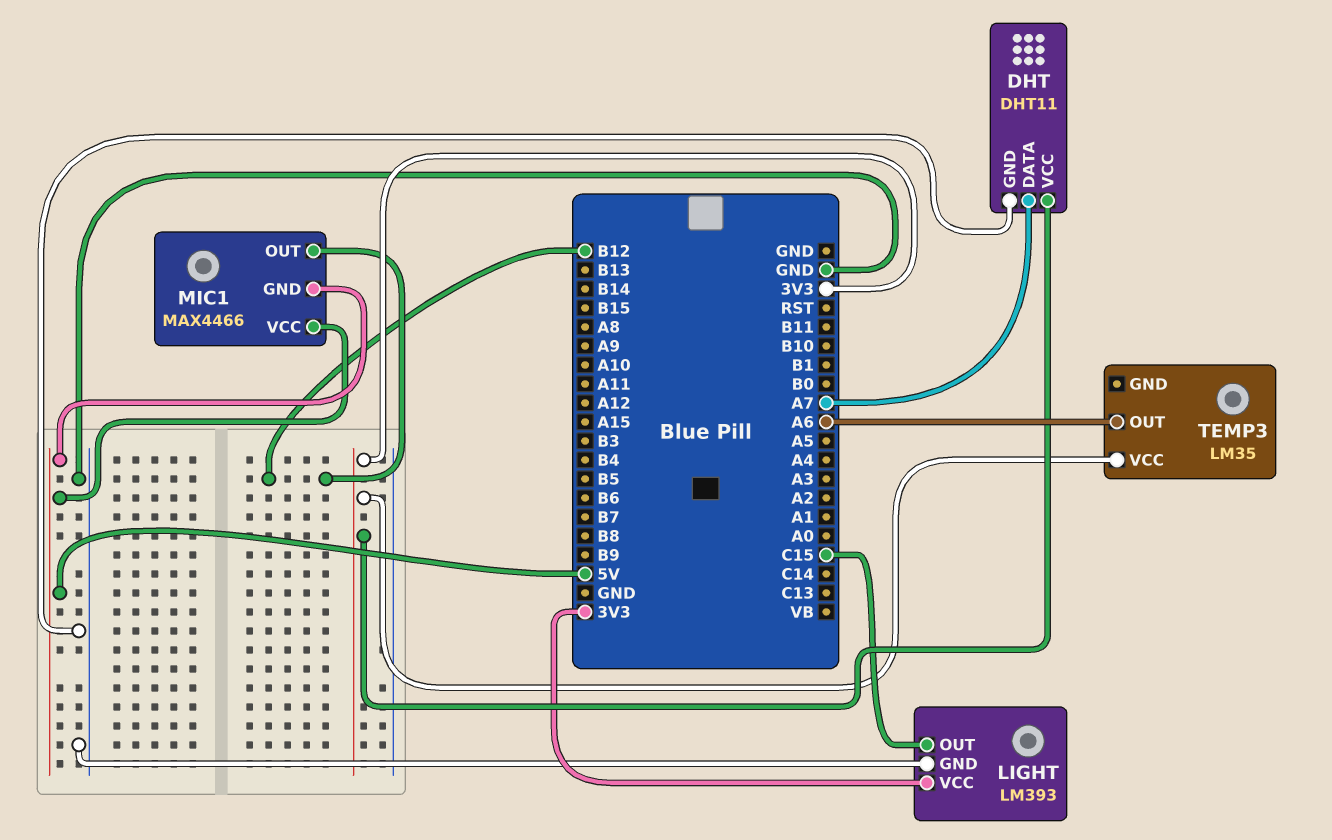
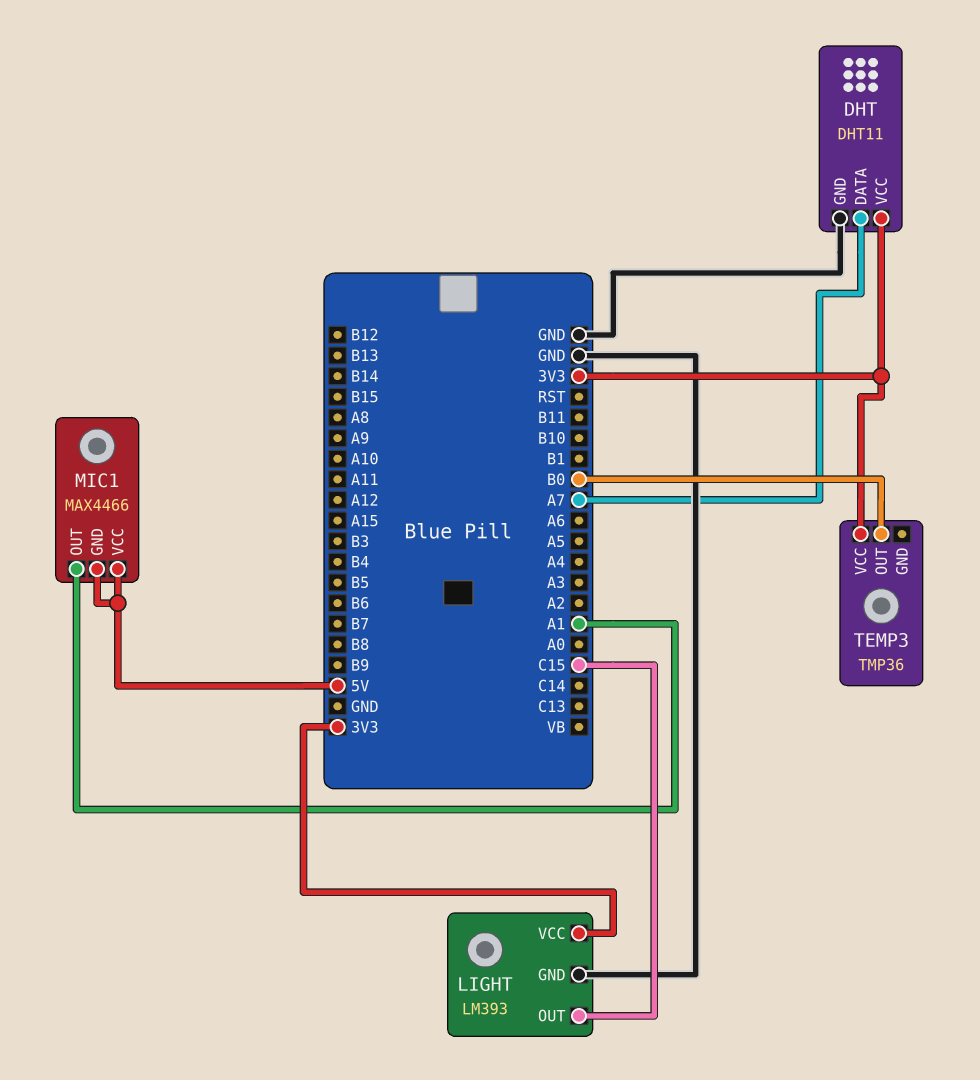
MIC1 pin OUT: B12 -> A1
TEMP3: LM35 -> TMP36
TEMP3 pin OUT: A6 -> B0

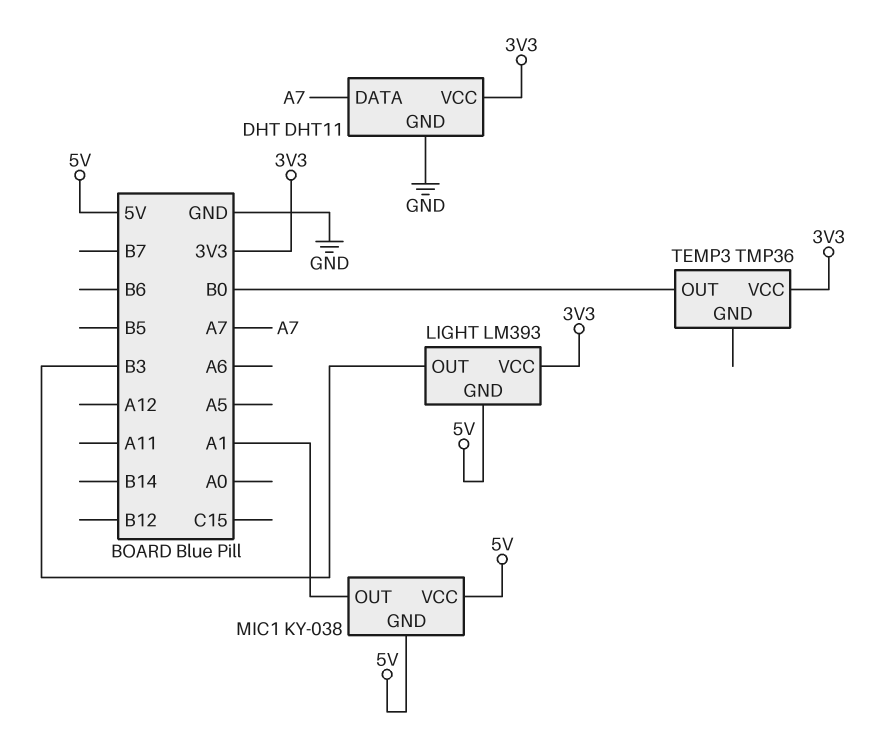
LIGHT pin GND: GND -> 5V
LIGHT pin OUT: C15 -> B3
MIC1: MAX4466 -> KY-038

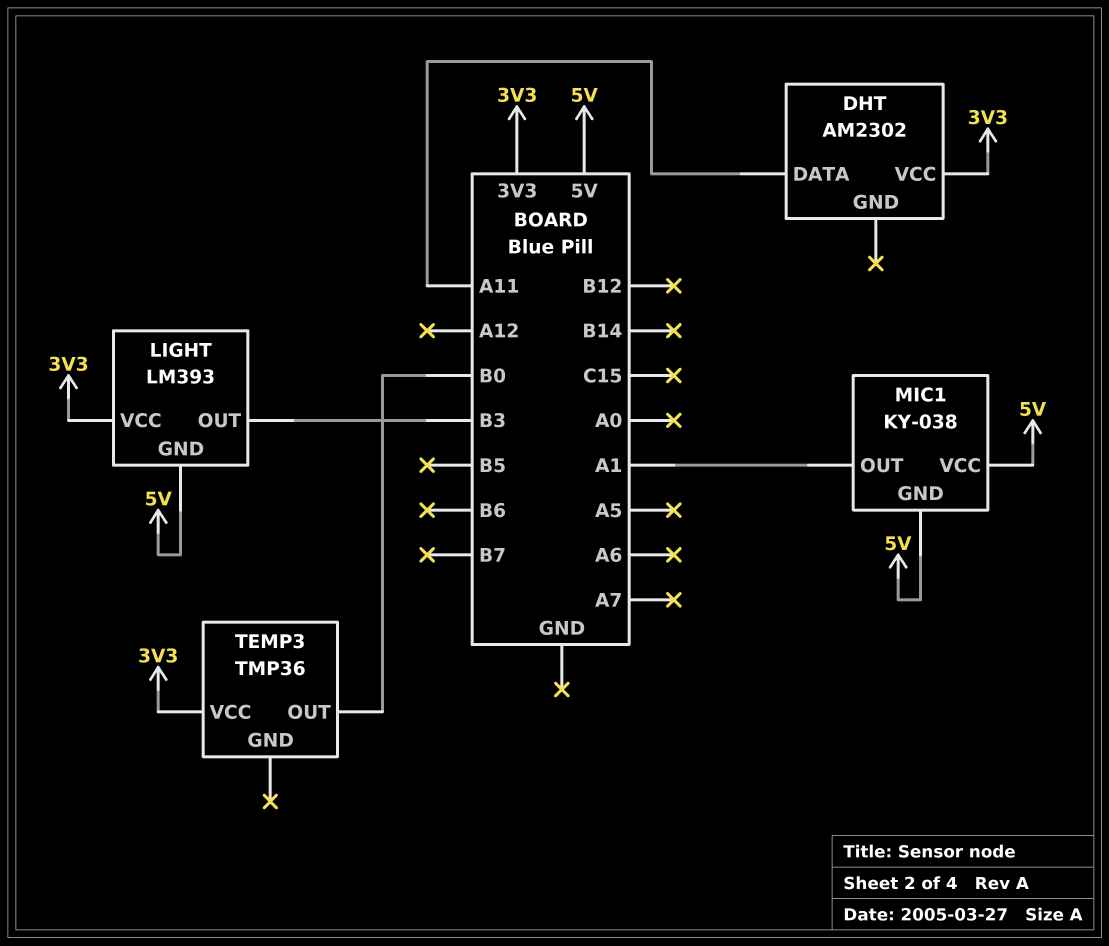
DHT: DHT11 -> AM2302
DHT pin DATA: A7 -> A11
DHT pin GND: GND -> none

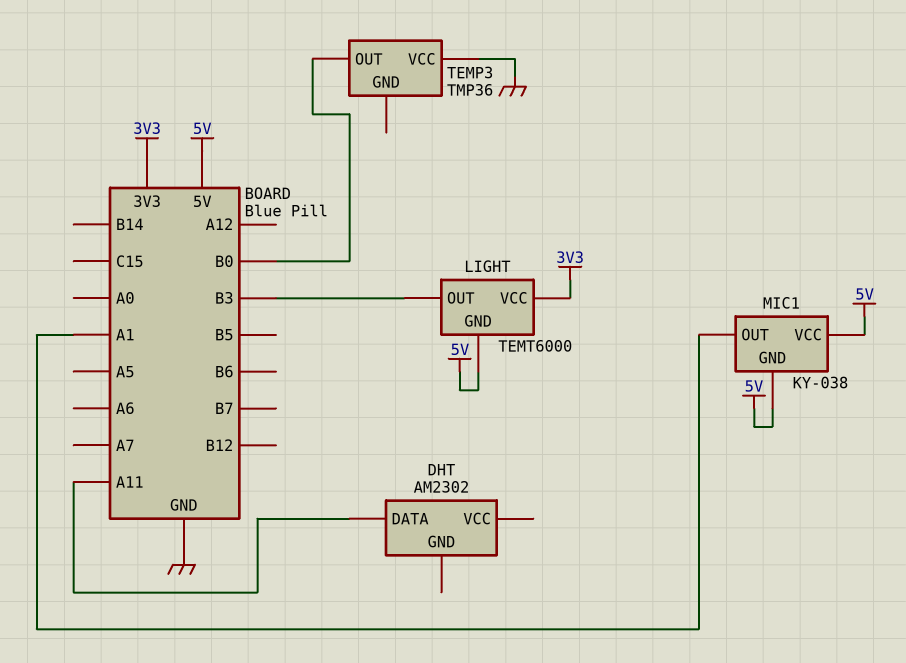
DHT pin VCC: 3V3 -> none
LIGHT: LM393 -> TEMT6000
TEMP3 pin VCC: 3V3 -> GND

